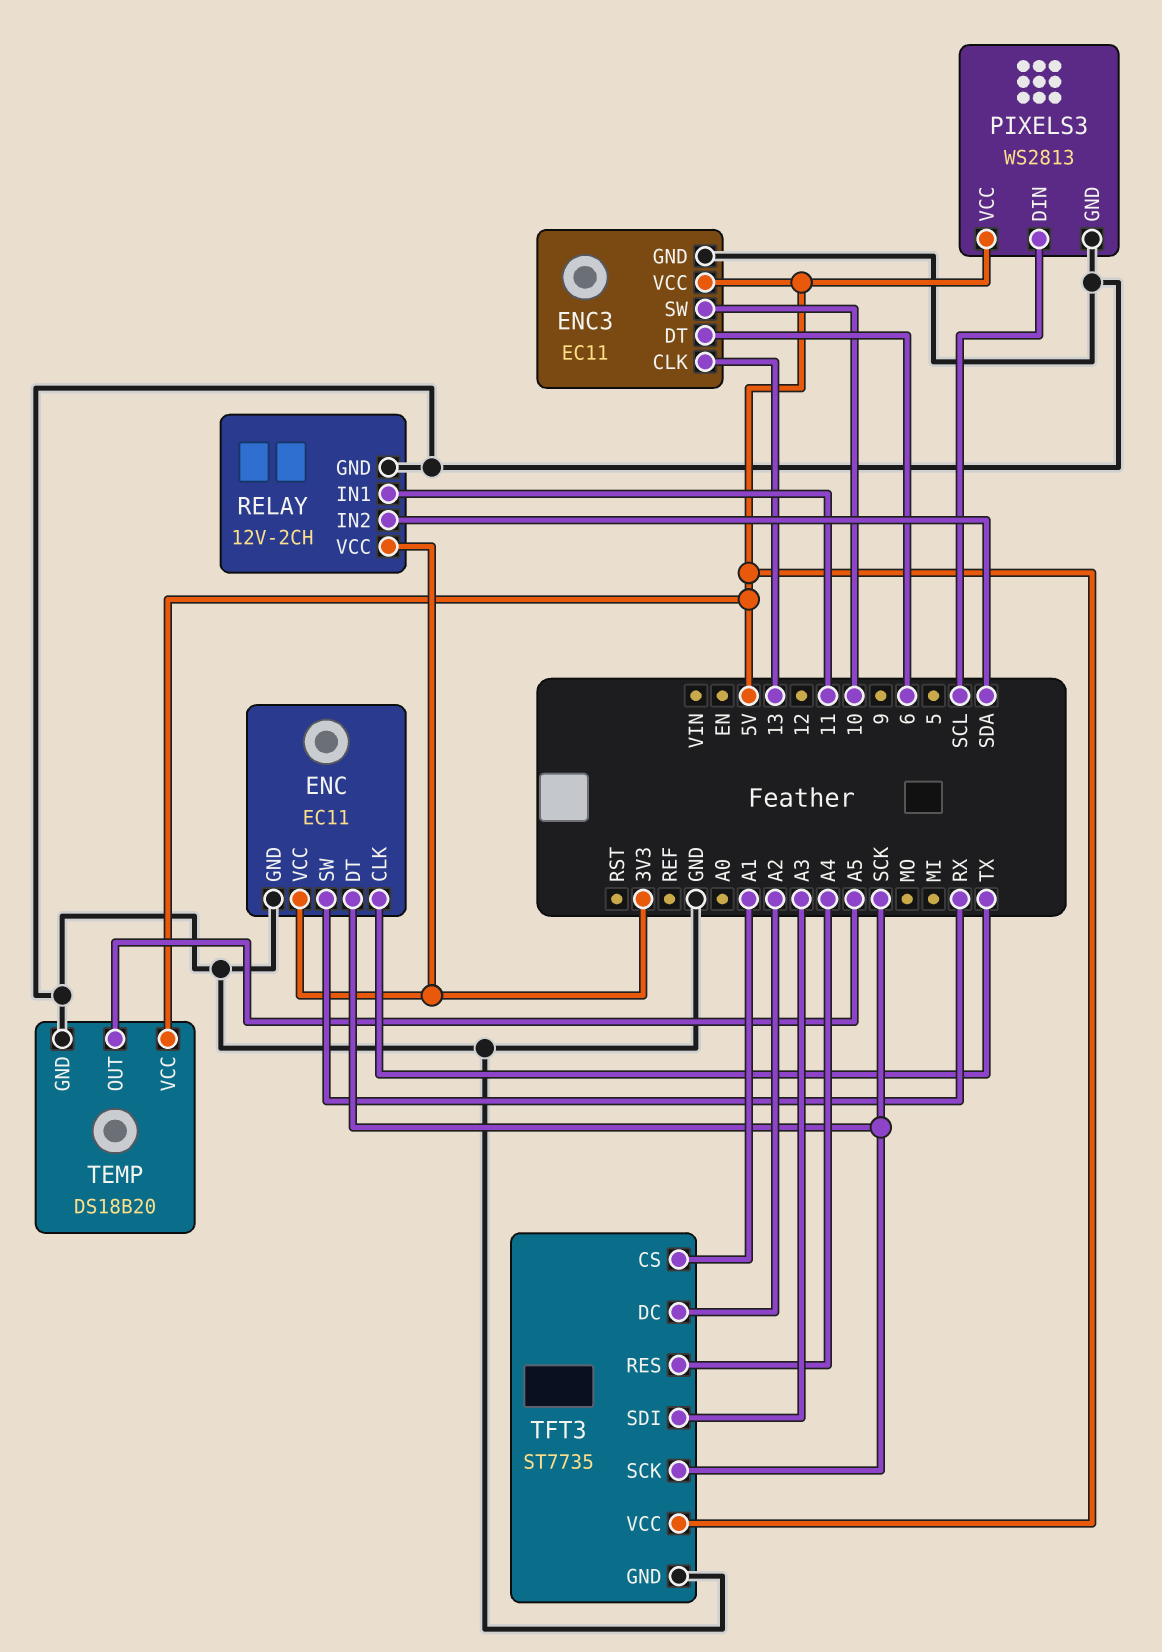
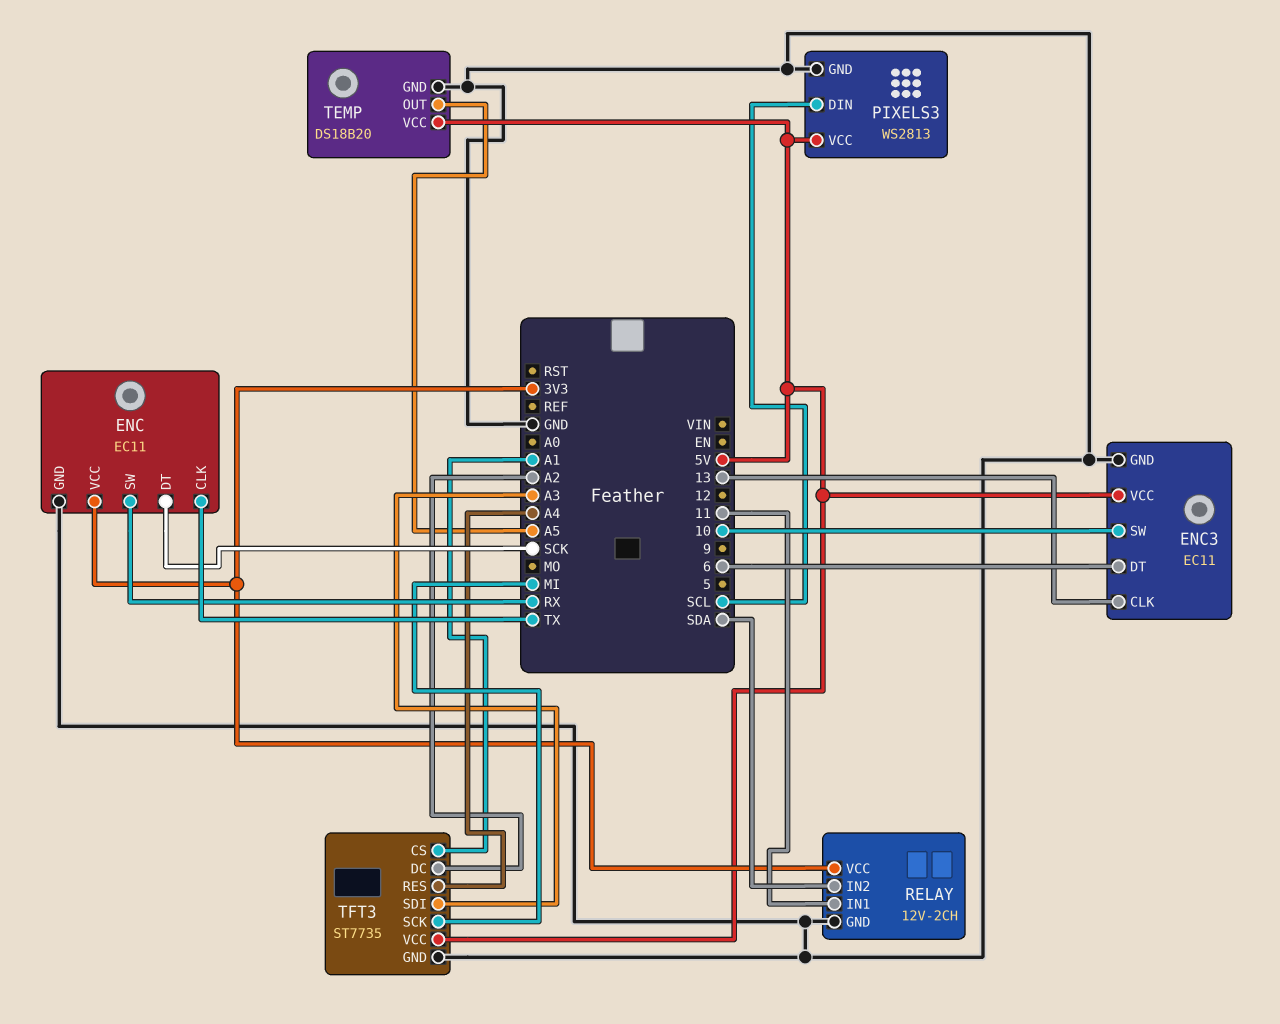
TFT3 pin SCK: SCK -> MI

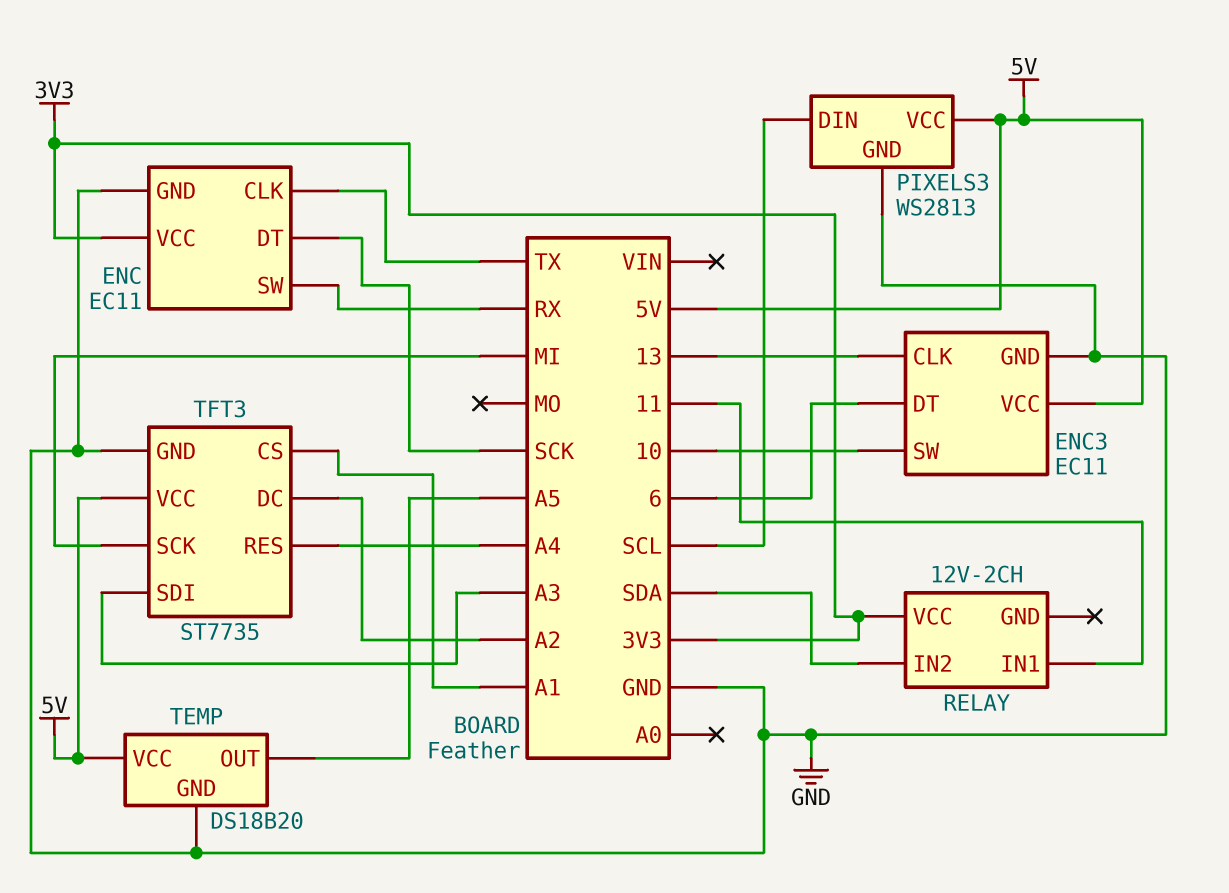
RELAY pin GND: GND -> none

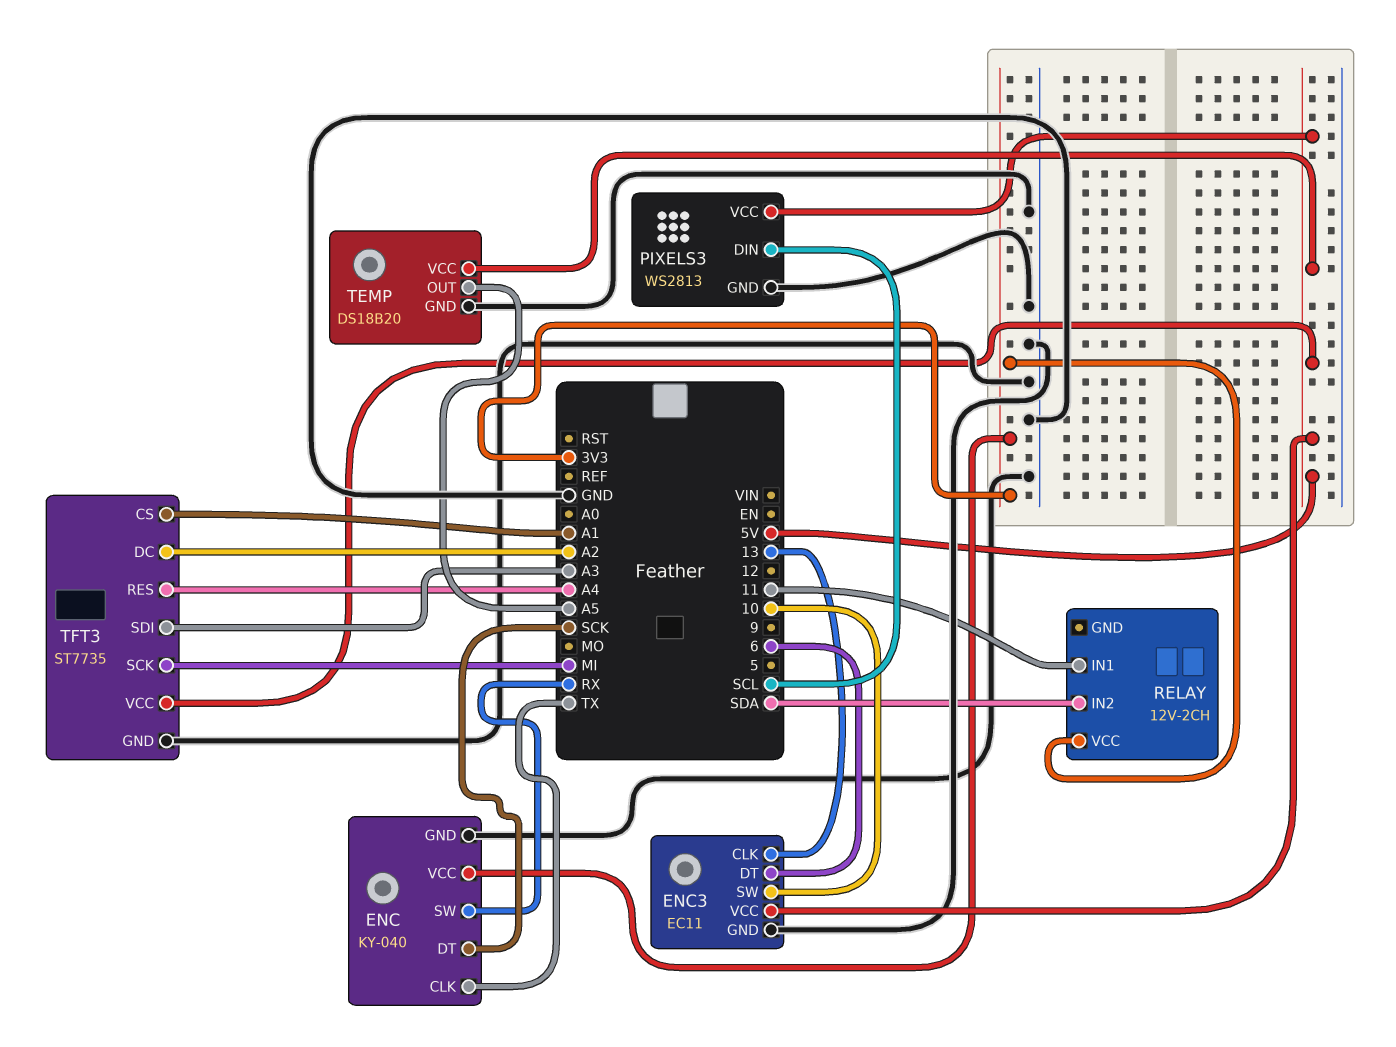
ENC: EC11 -> KY-040

